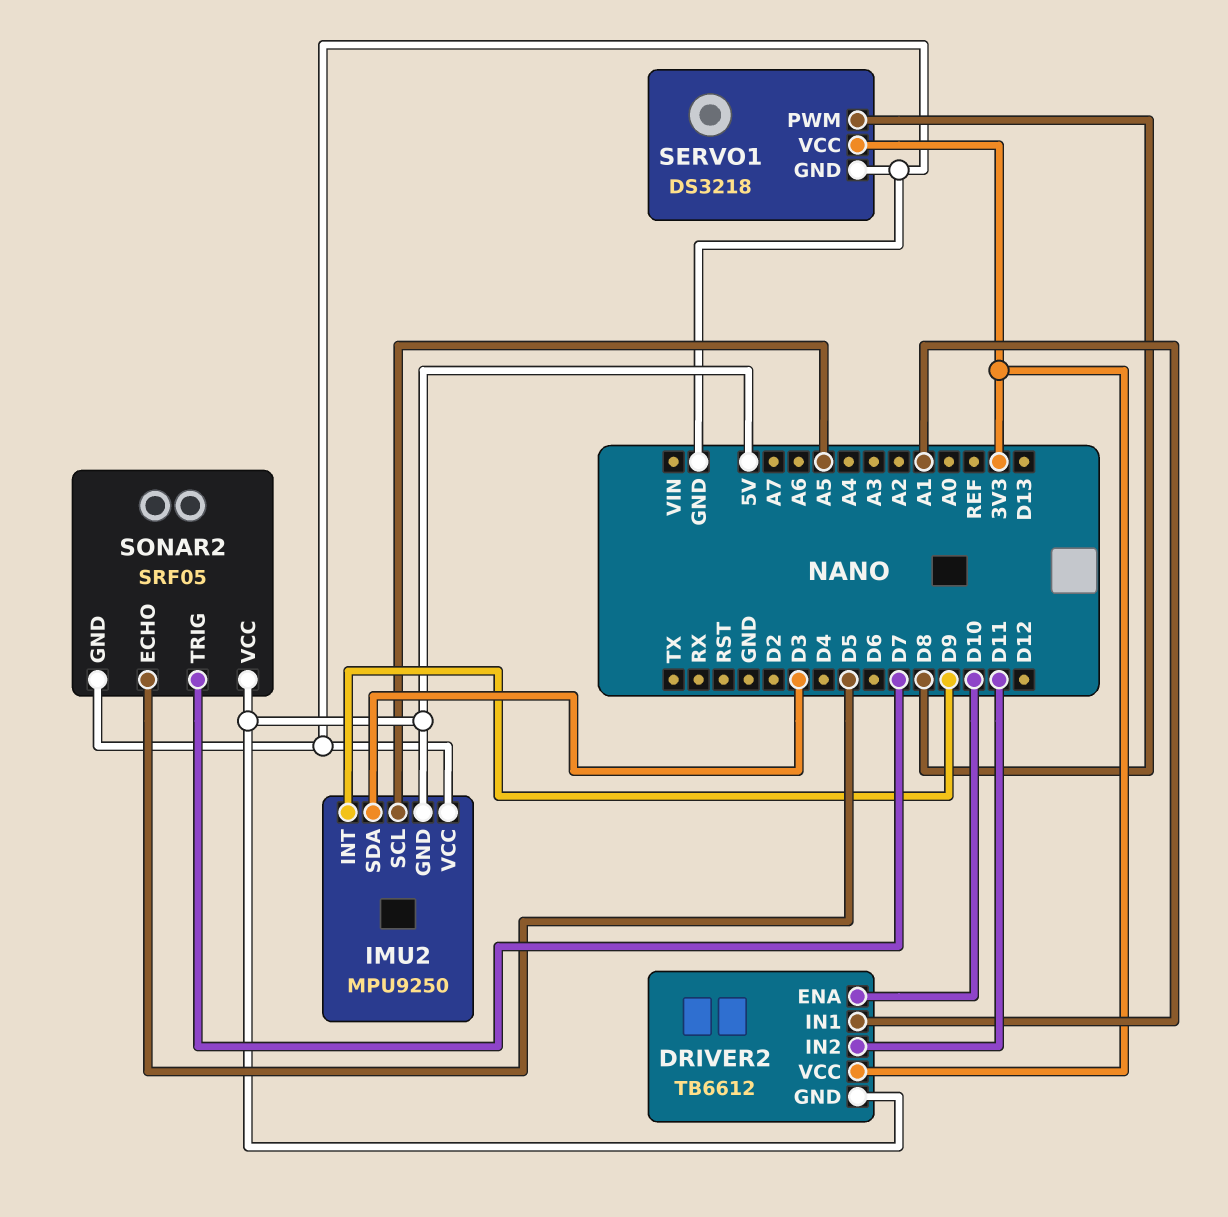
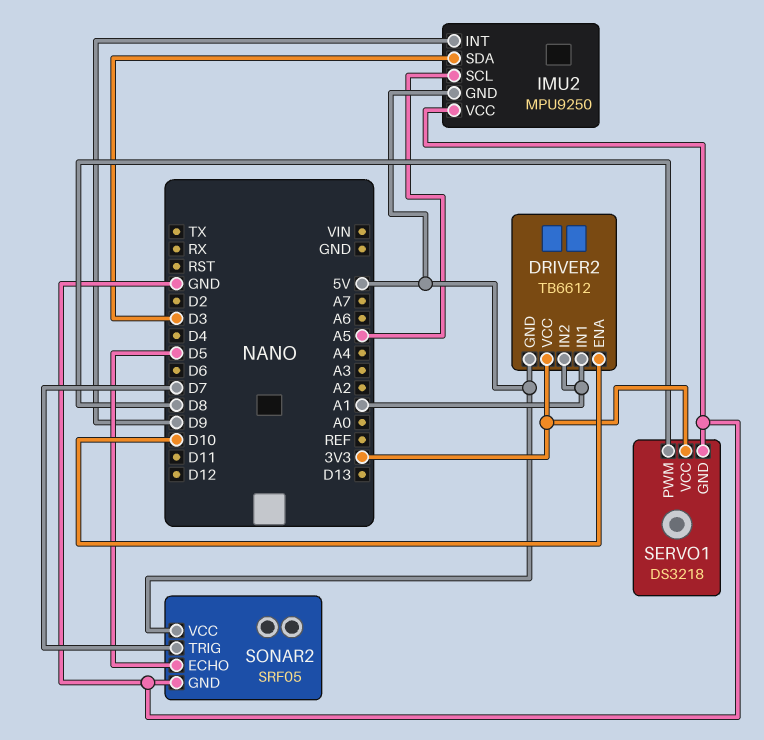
DRIVER2 pin IN2: D11 -> A1

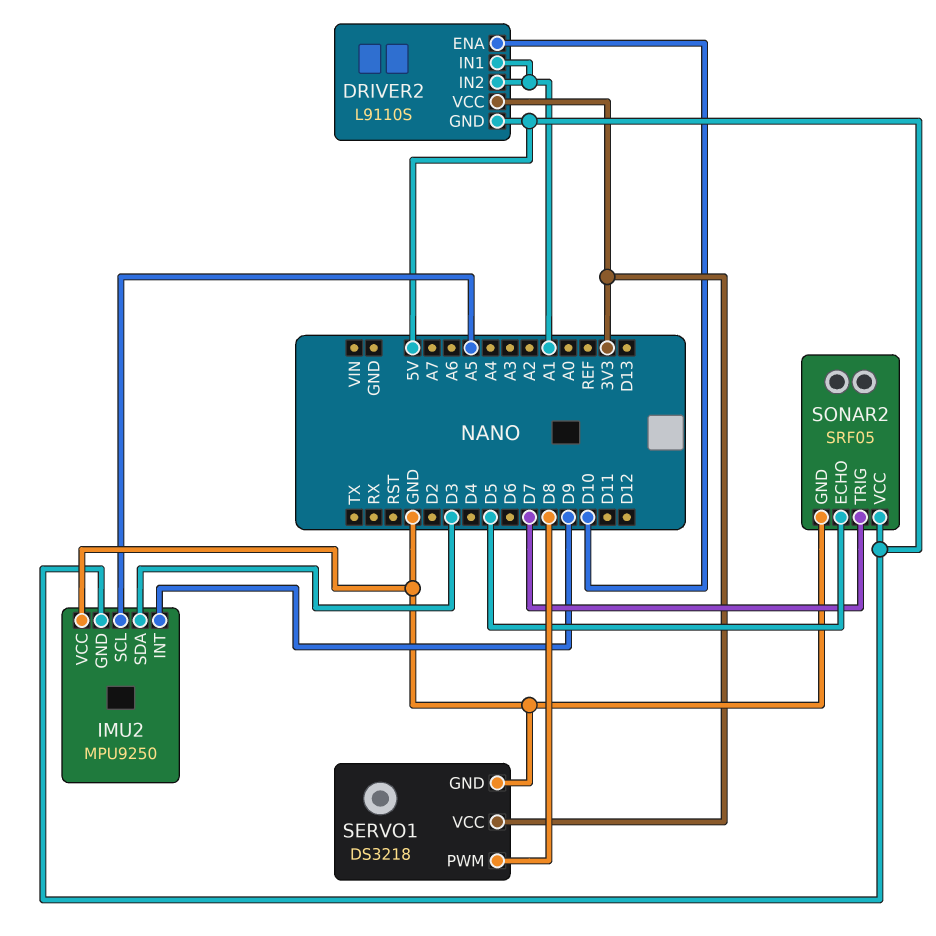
DRIVER2: TB6612 -> L9110S

